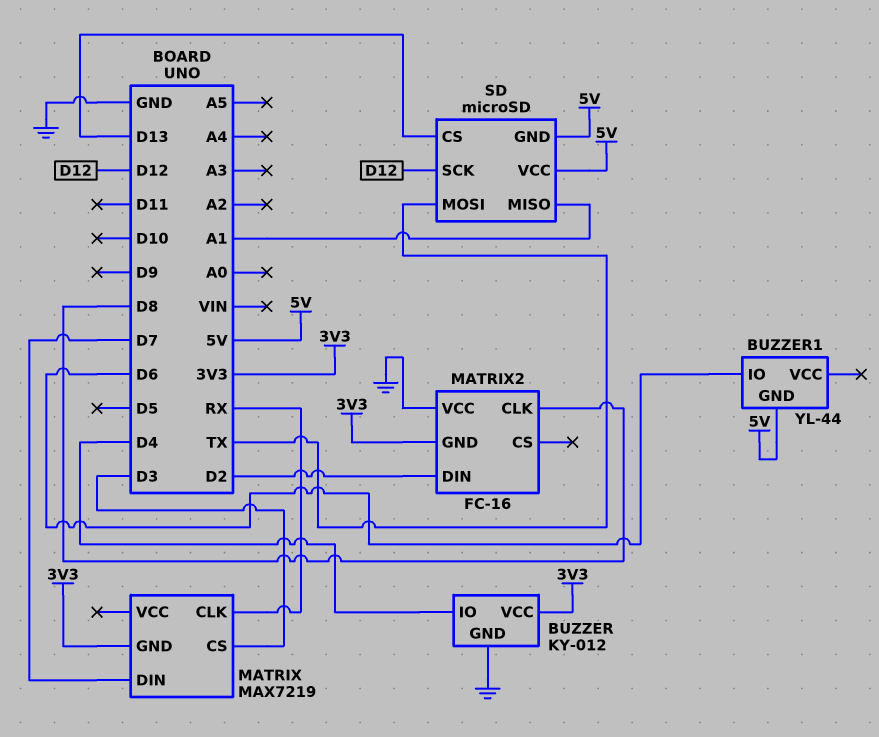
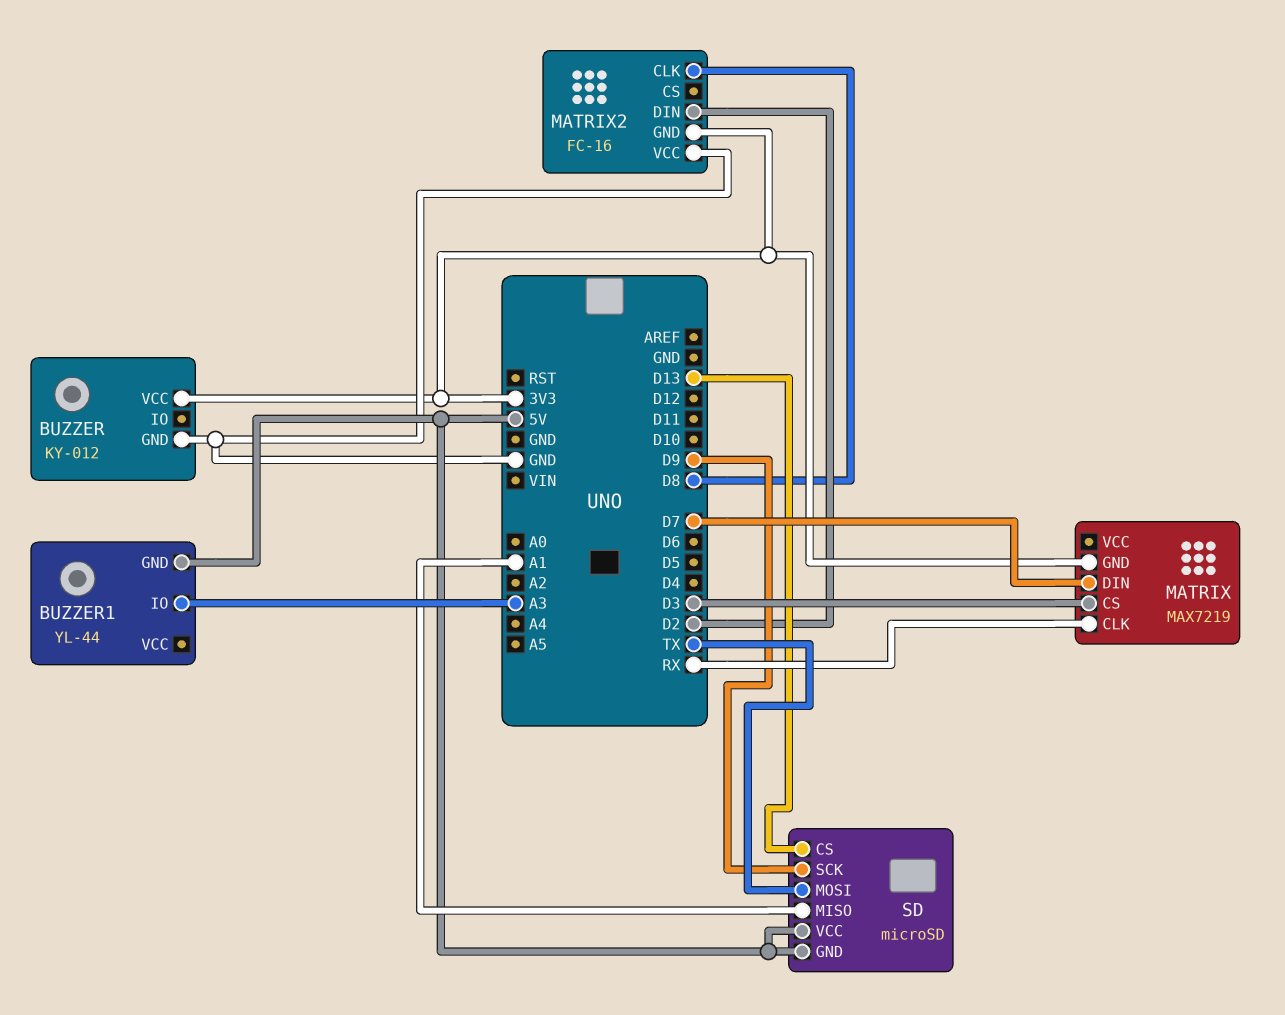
BUZZER pin IO: D4 -> none
BUZZER1 pin IO: D6 -> A3
SD pin SCK: D12 -> D9

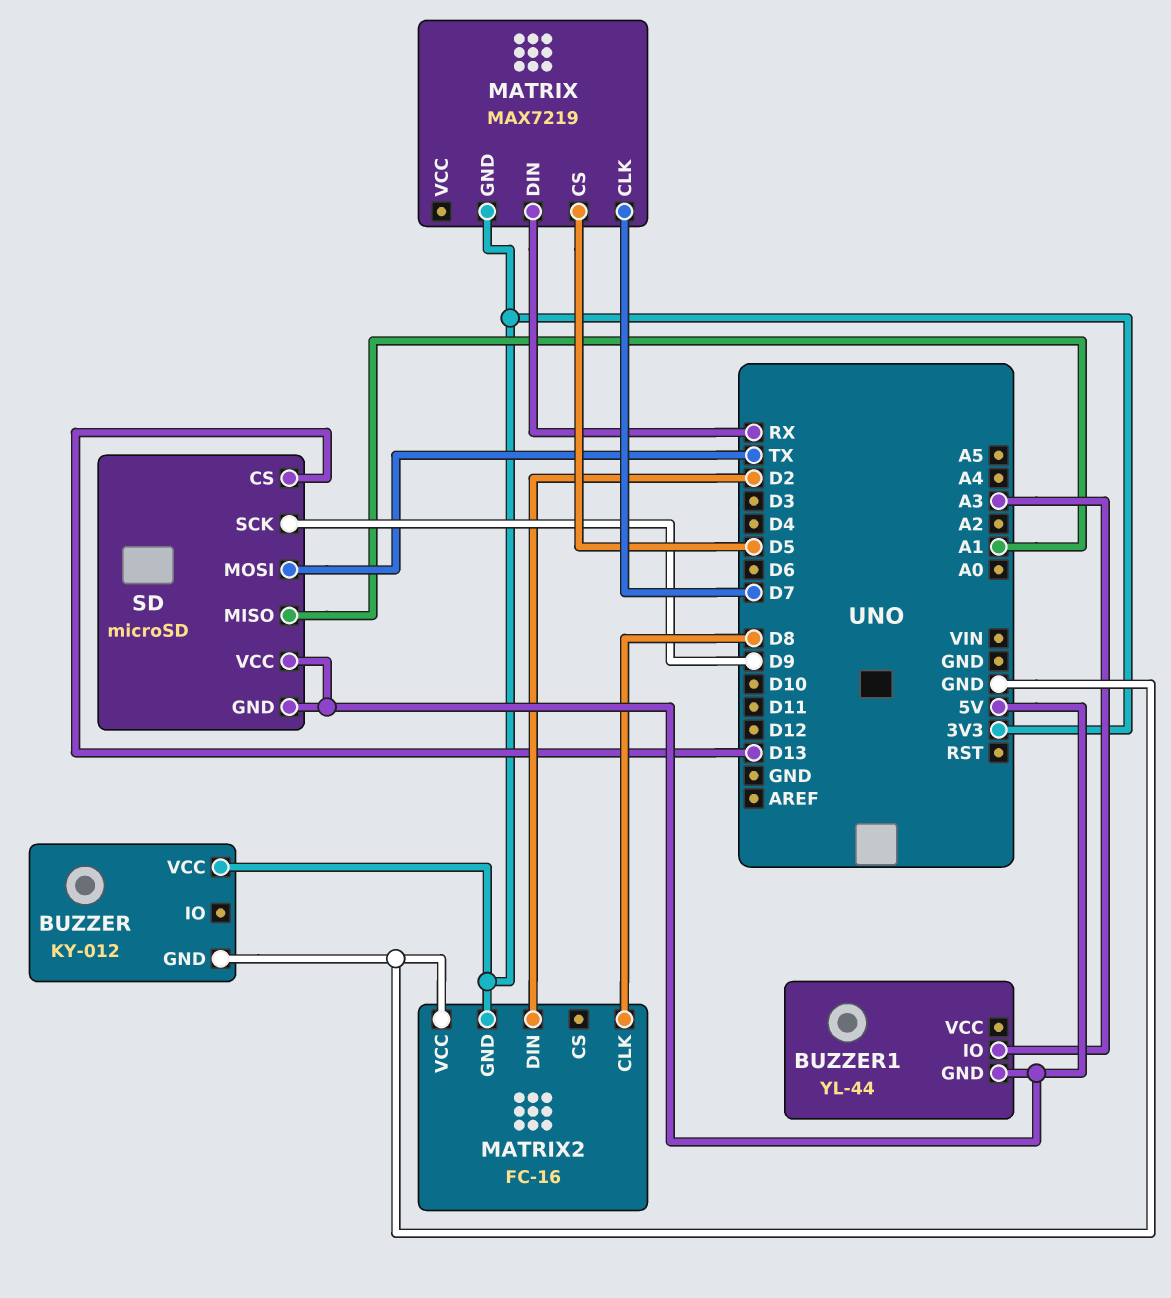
MATRIX pin CLK: RX -> D7
MATRIX pin CS: D3 -> D5
MATRIX pin DIN: D7 -> RX

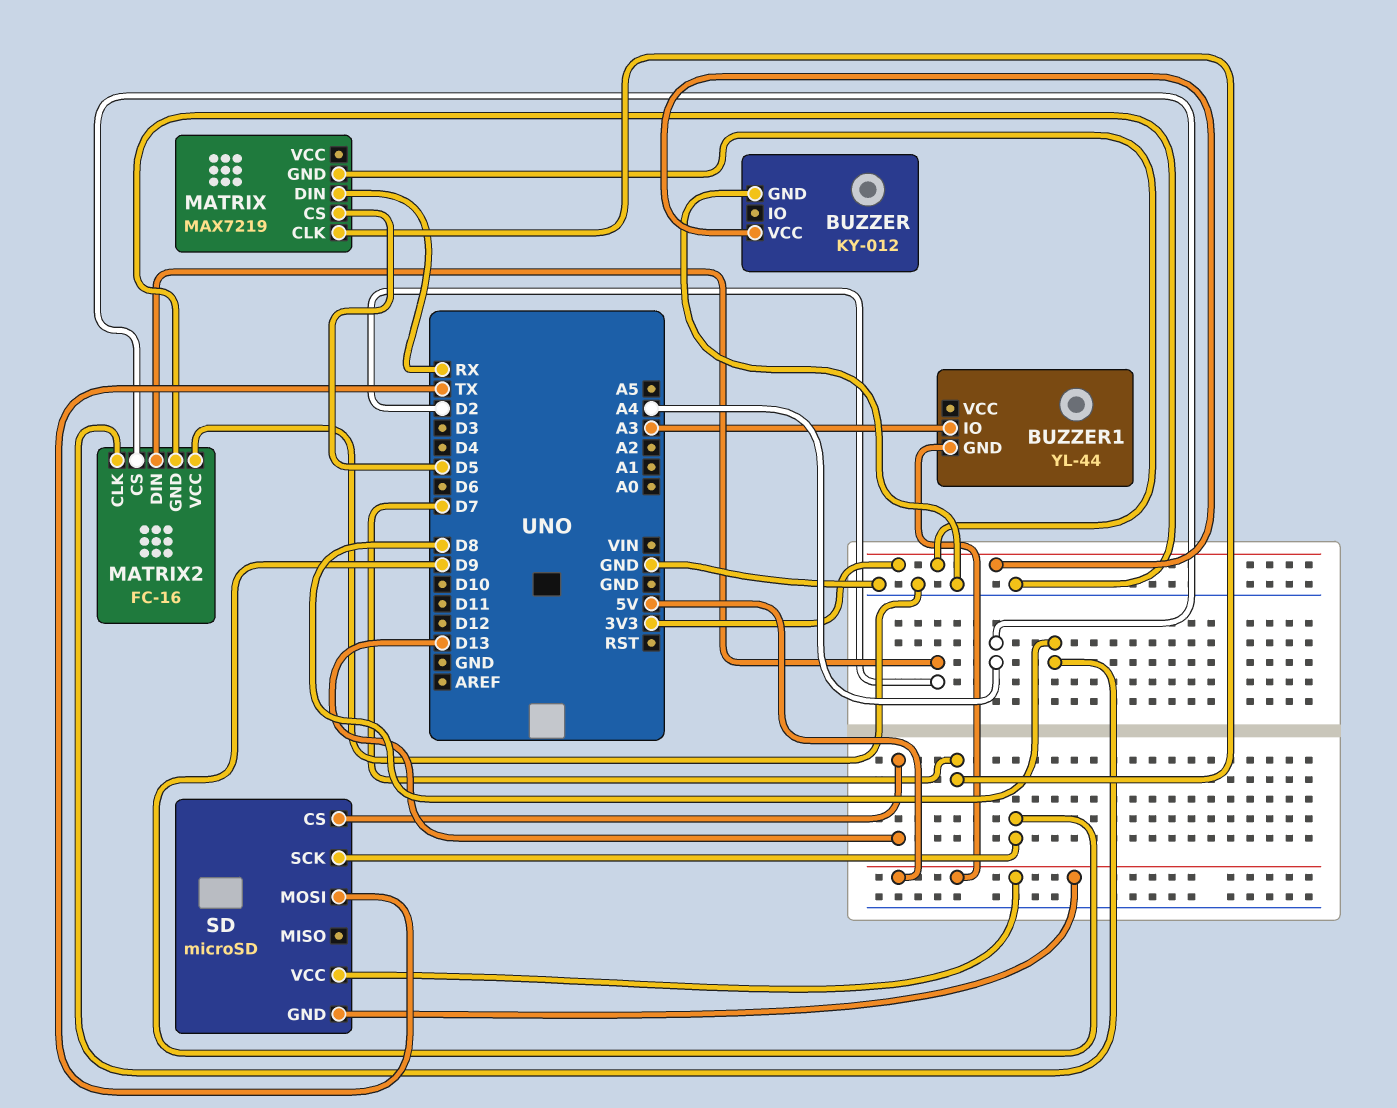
MATRIX2 pin CS: none -> A4
MATRIX2 pin GND: 3V3 -> GND
SD pin MISO: A1 -> none

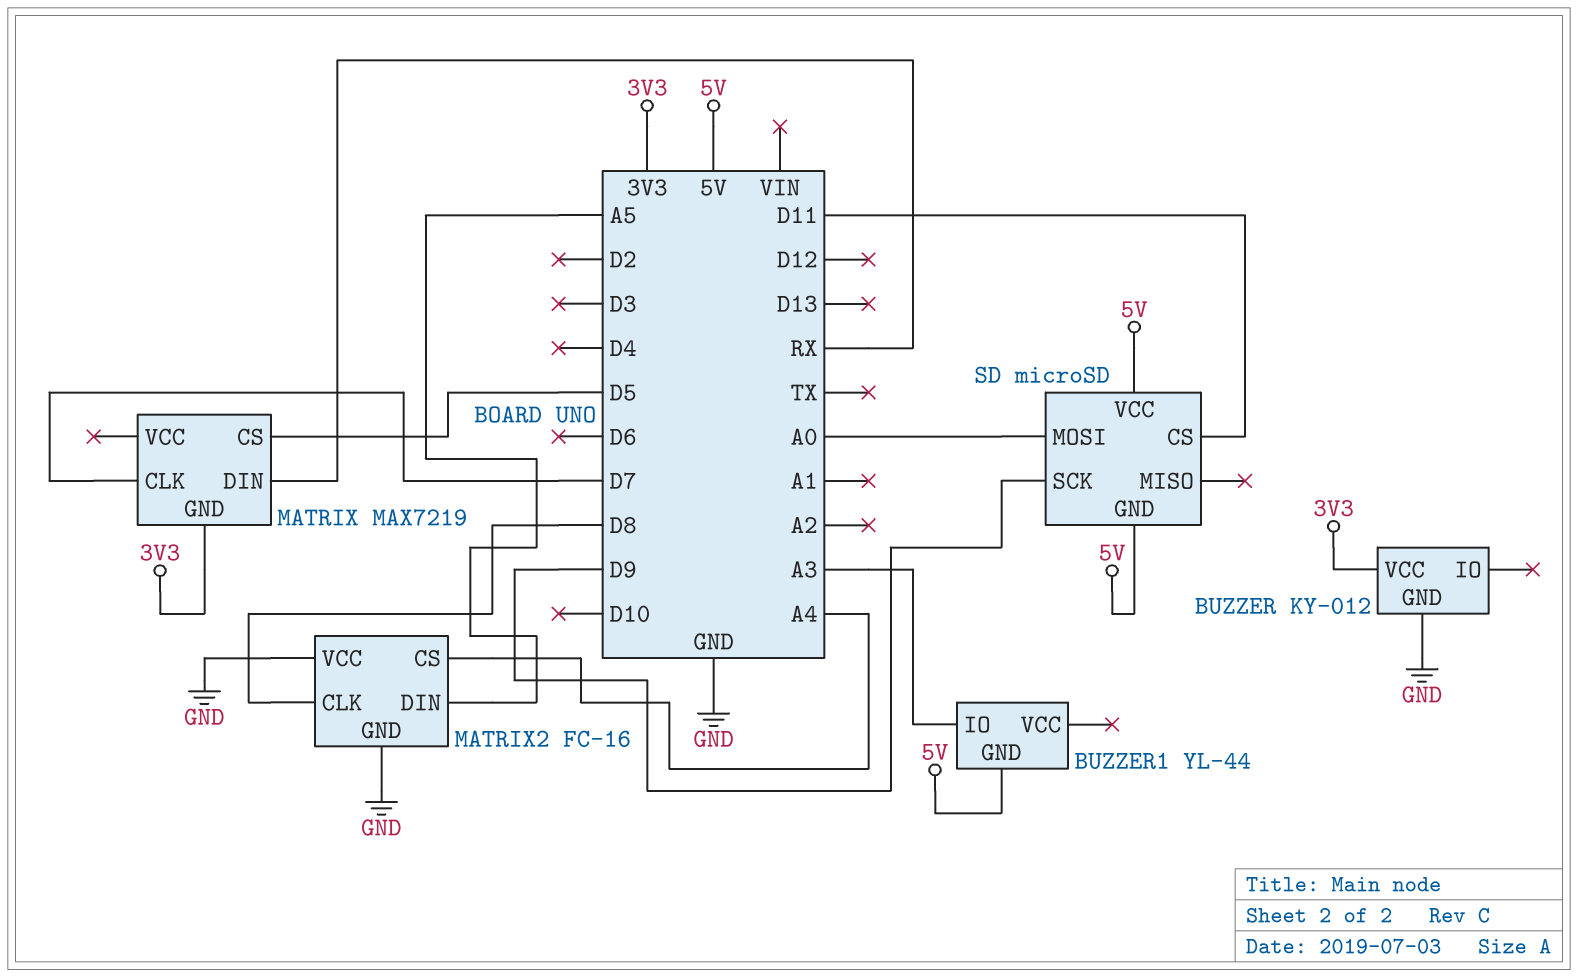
MATRIX2 pin DIN: D2 -> A5
SD pin CS: D13 -> D11
SD pin MOSI: TX -> A0

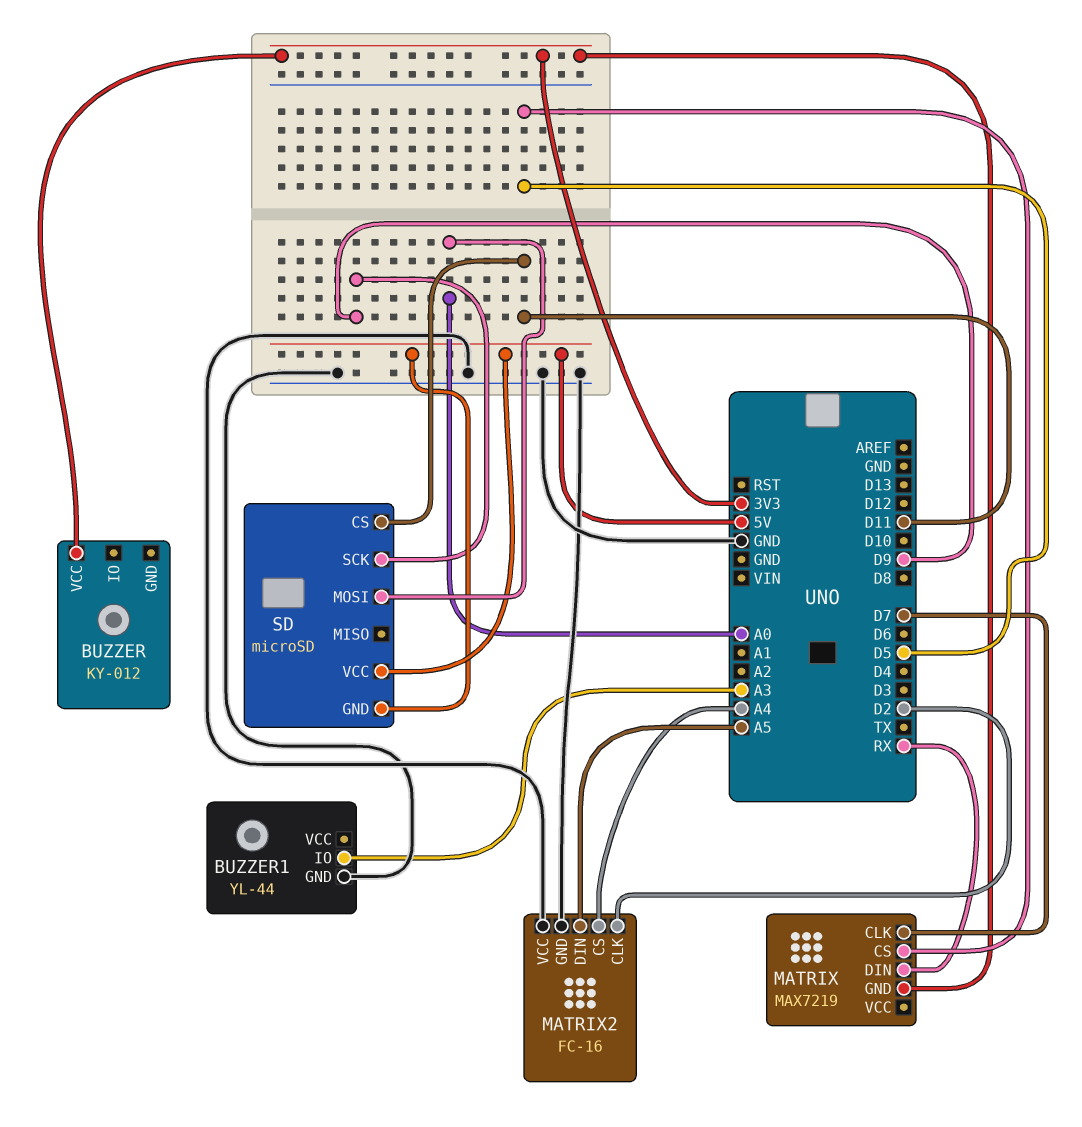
BUZZER pin GND: GND -> none
BUZZER1 pin GND: 5V -> GND
MATRIX2 pin CLK: D8 -> D2

